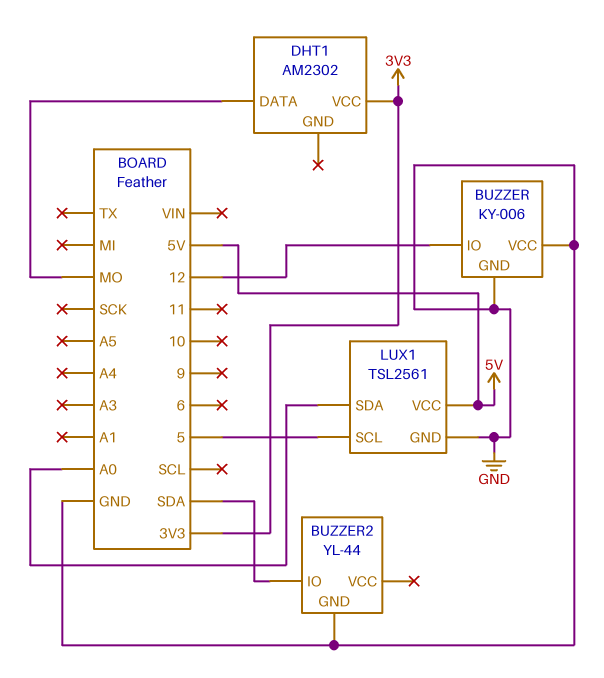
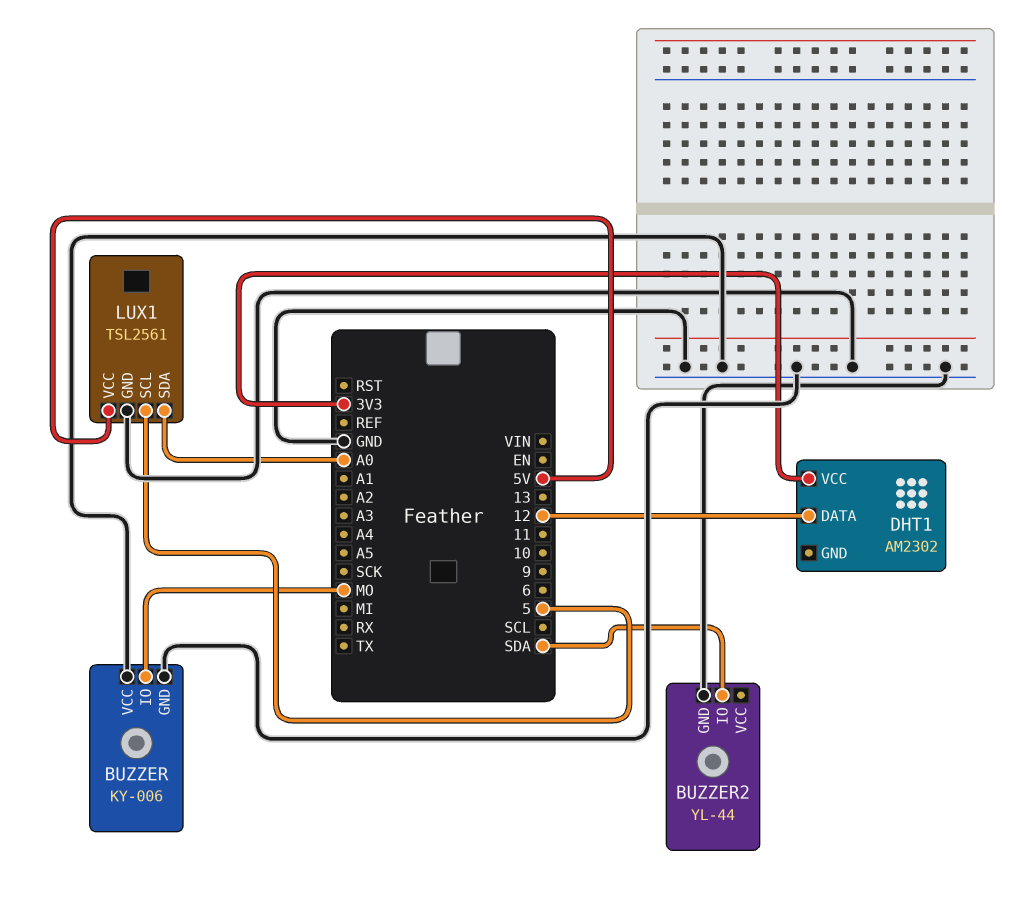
BUZZER pin IO: 12 -> MO
DHT1 pin DATA: MO -> 12

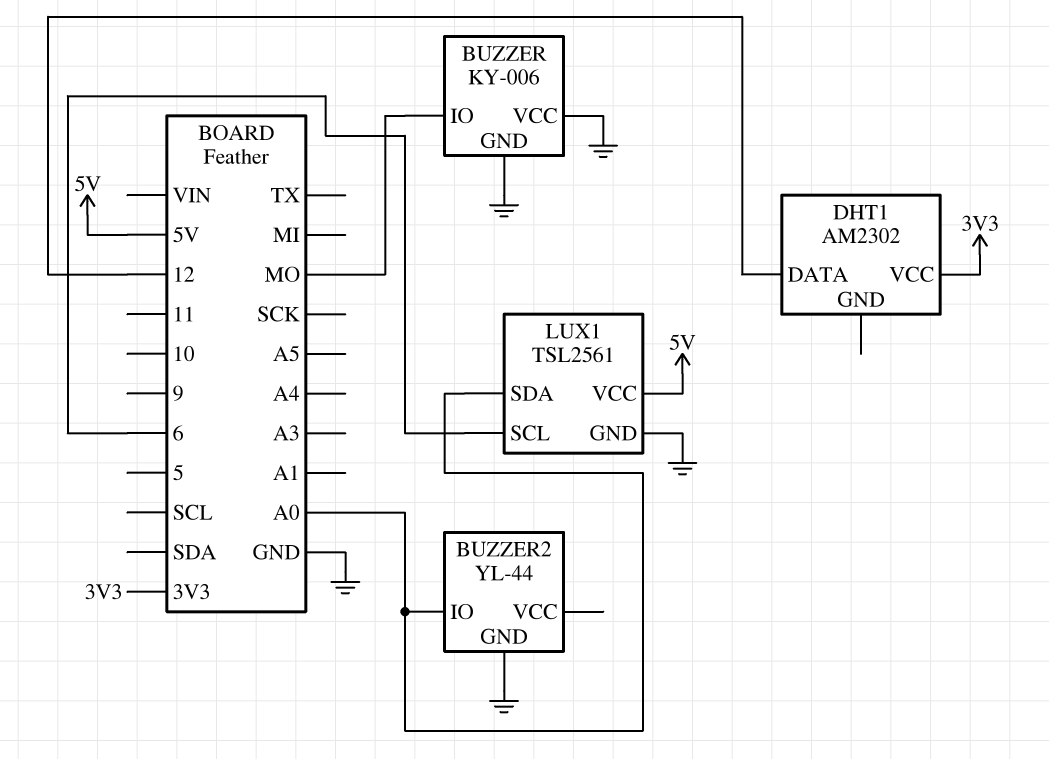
BUZZER2 pin IO: SDA -> A0
LUX1 pin SCL: 5 -> 6

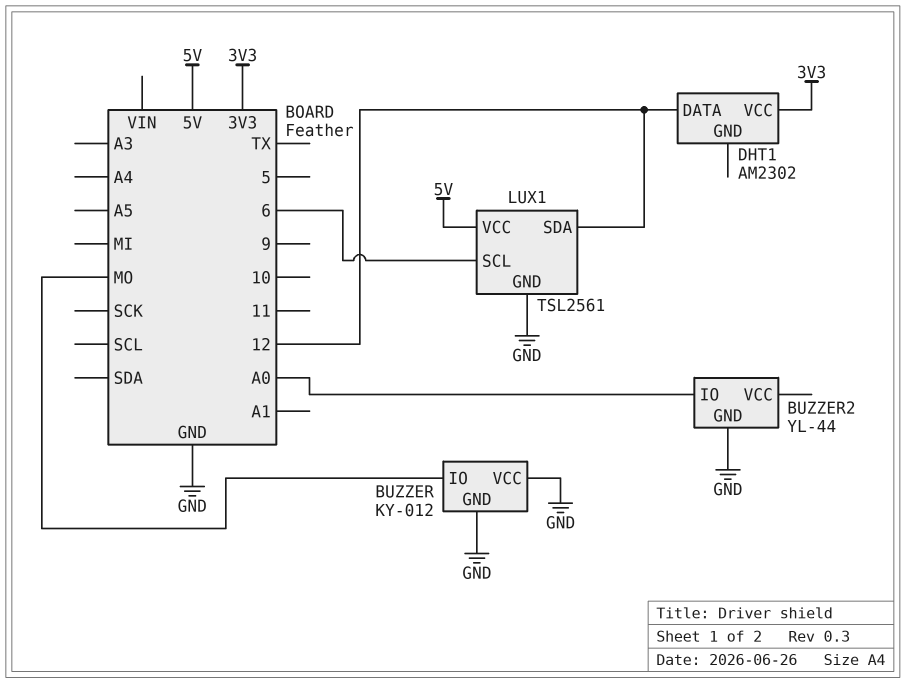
BUZZER: KY-006 -> KY-012
LUX1 pin SDA: A0 -> 12

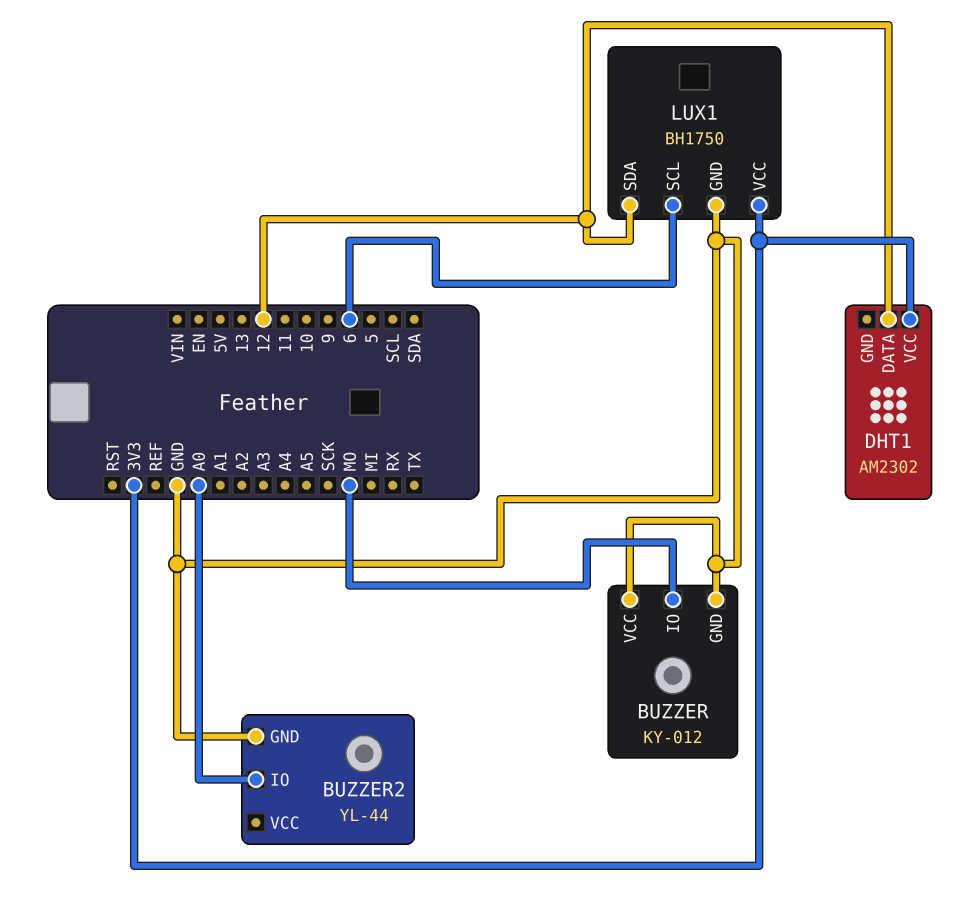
LUX1: TSL2561 -> BH1750
LUX1 pin VCC: 5V -> 3V3

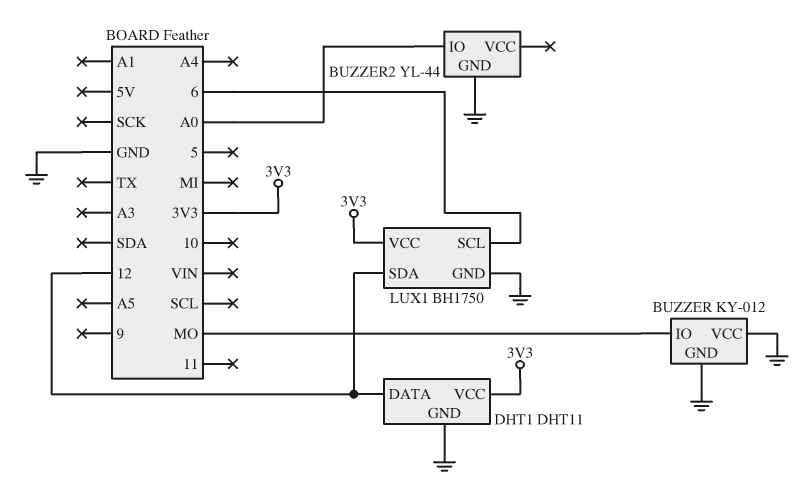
DHT1: AM2302 -> DHT11
DHT1 pin GND: none -> GND

